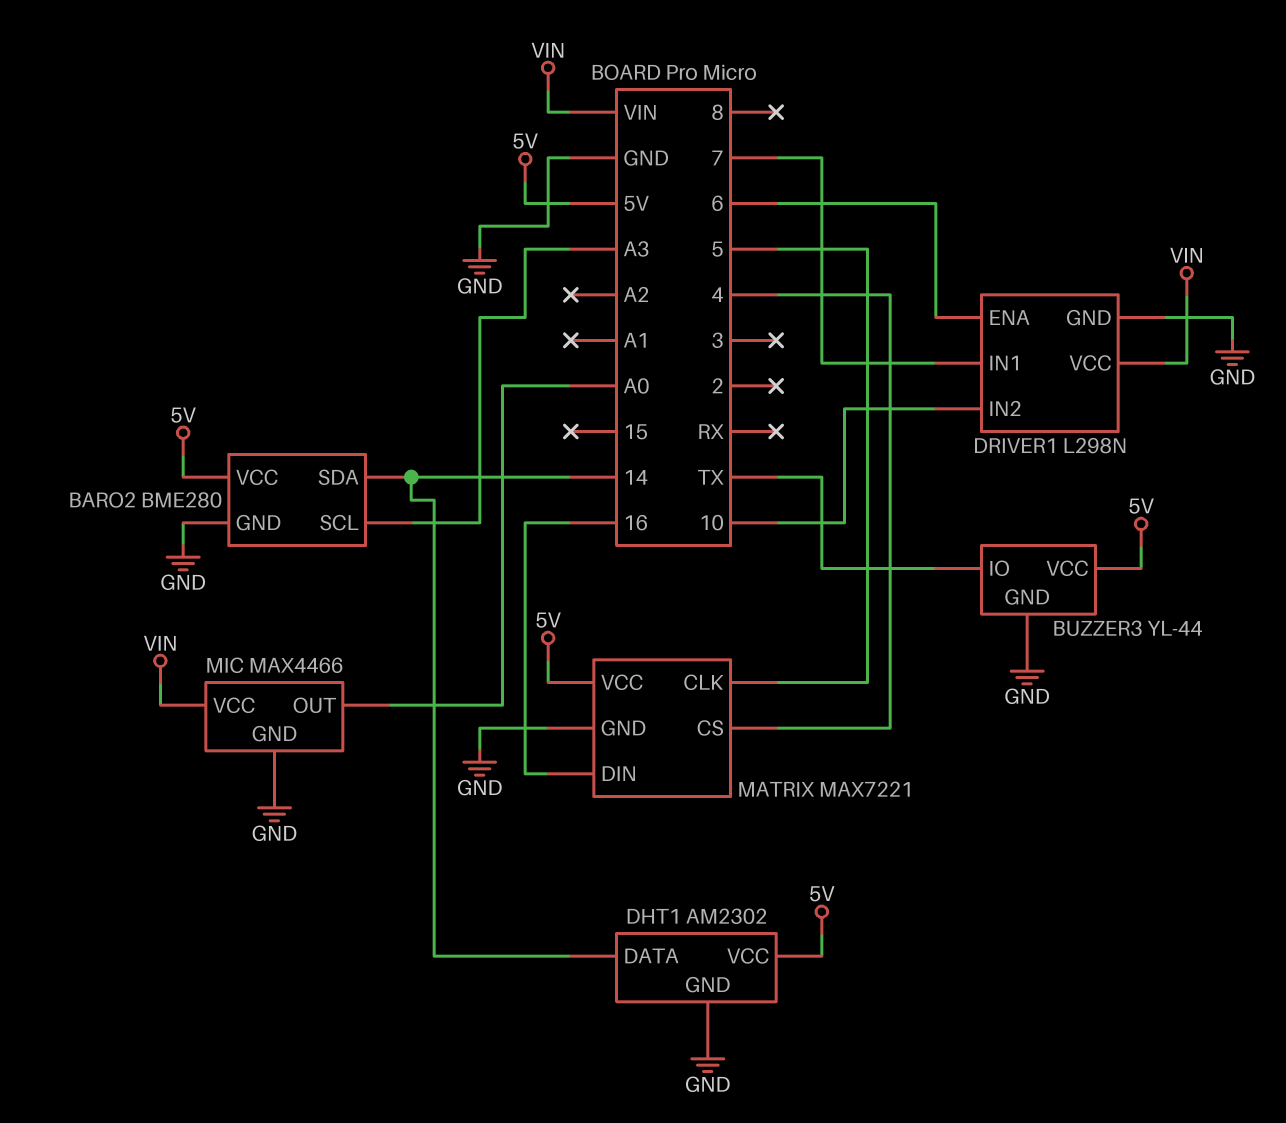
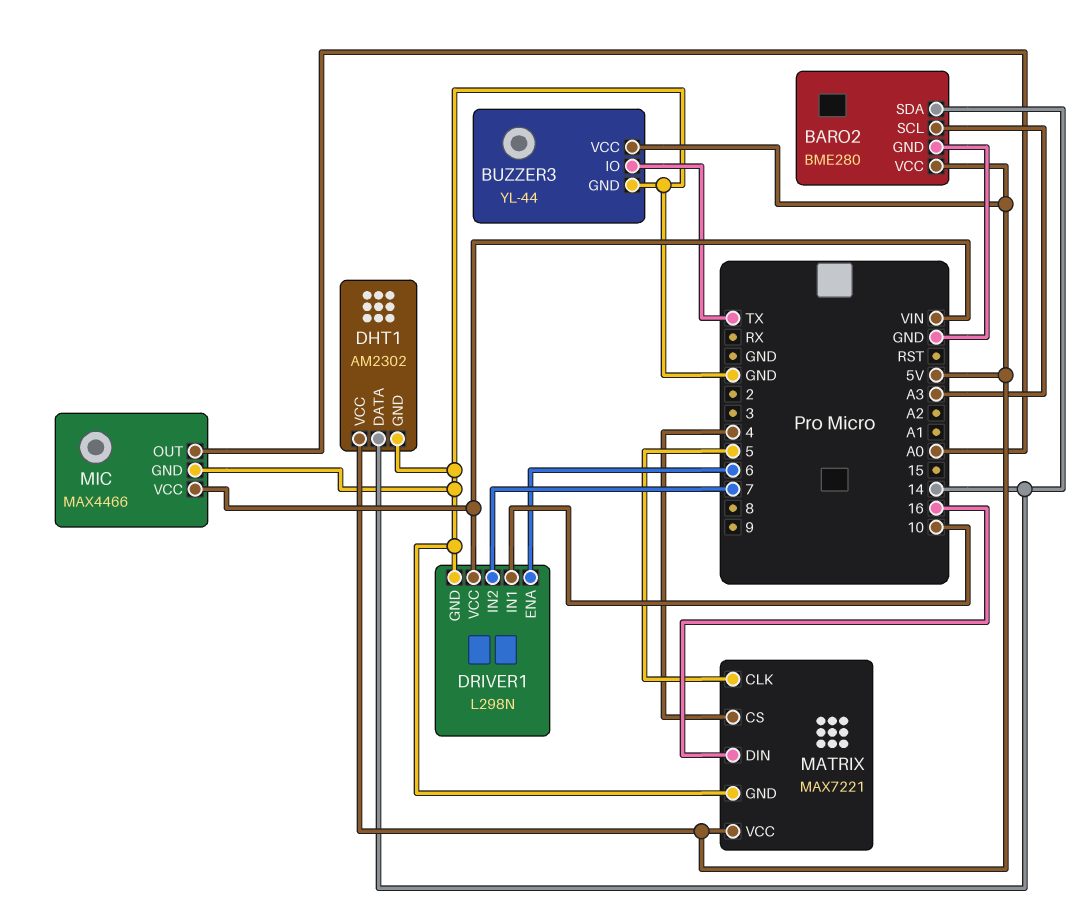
DRIVER1 pin IN1: 7 -> 10
DRIVER1 pin IN2: 10 -> 7

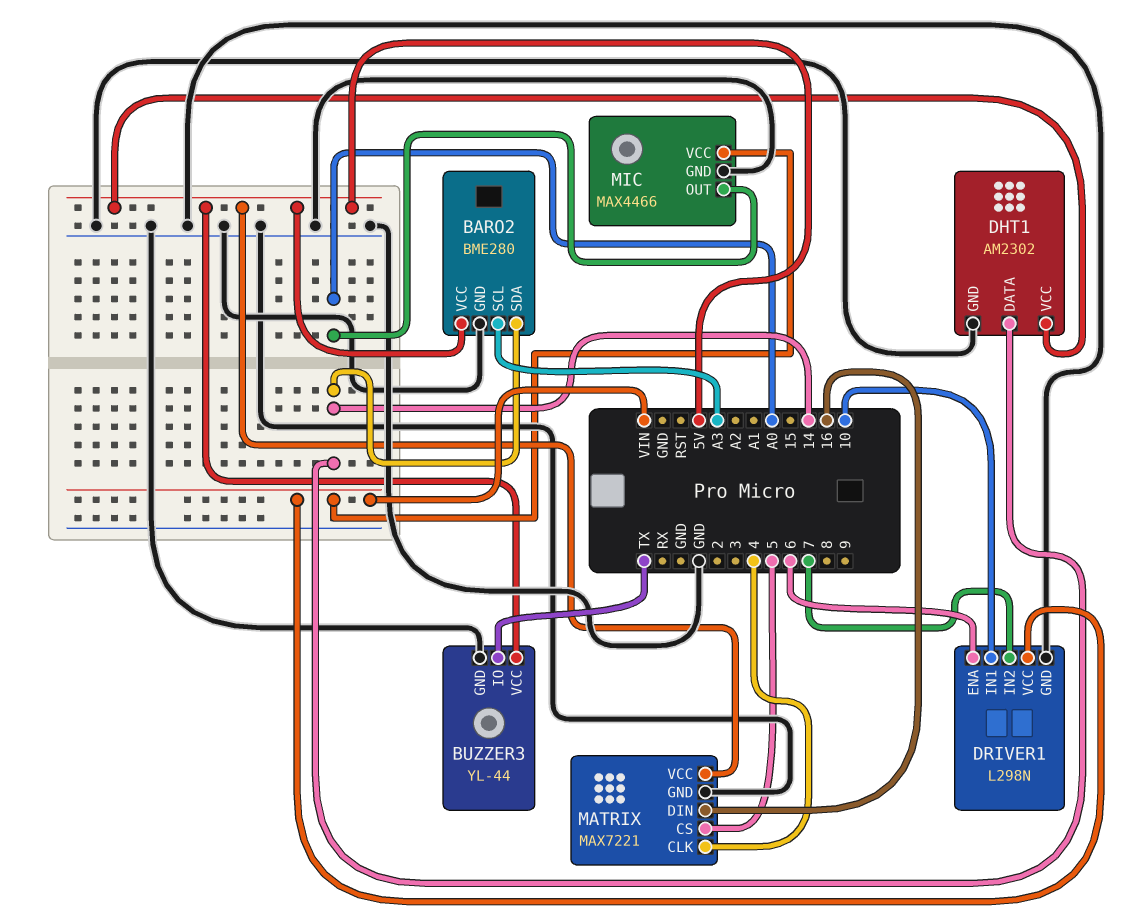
MATRIX pin CLK: 5 -> 4
MATRIX pin CS: 4 -> 5

